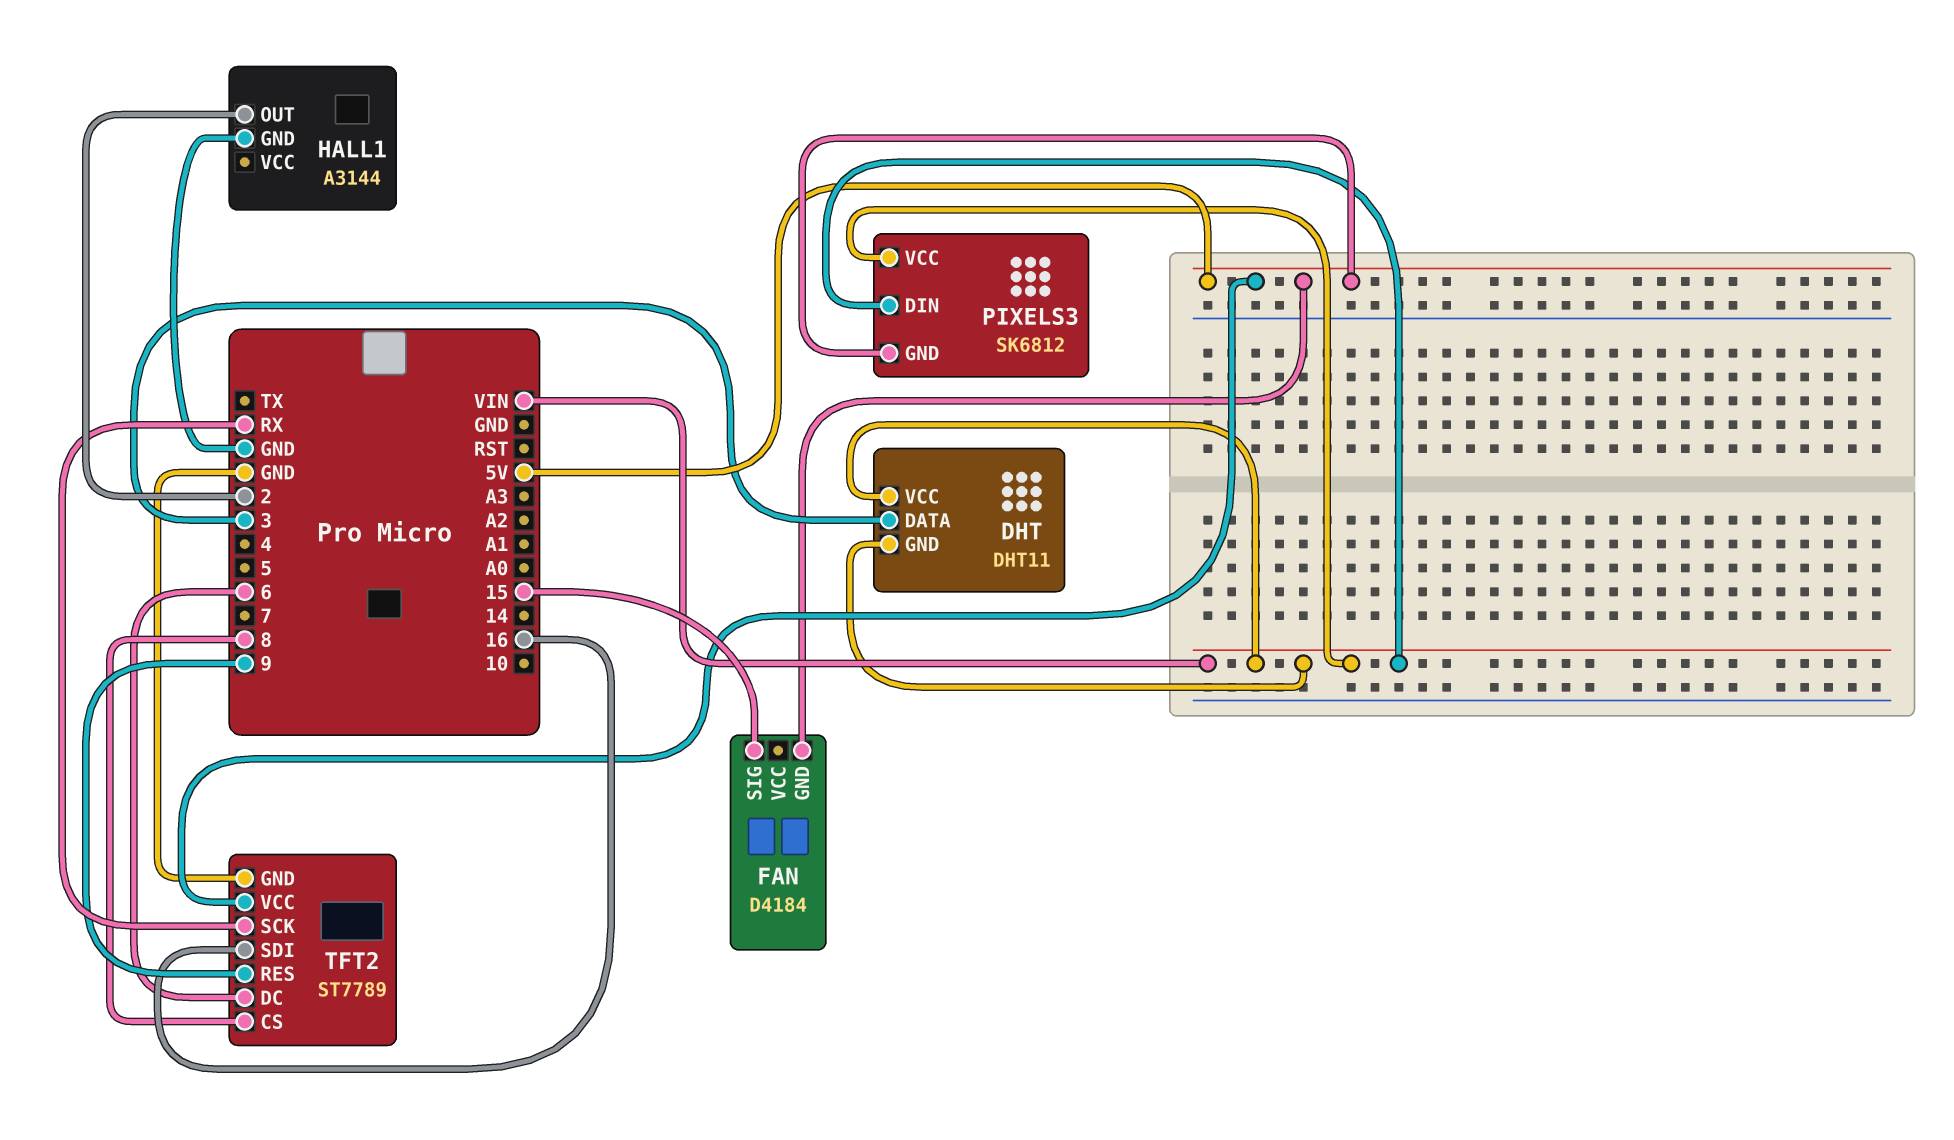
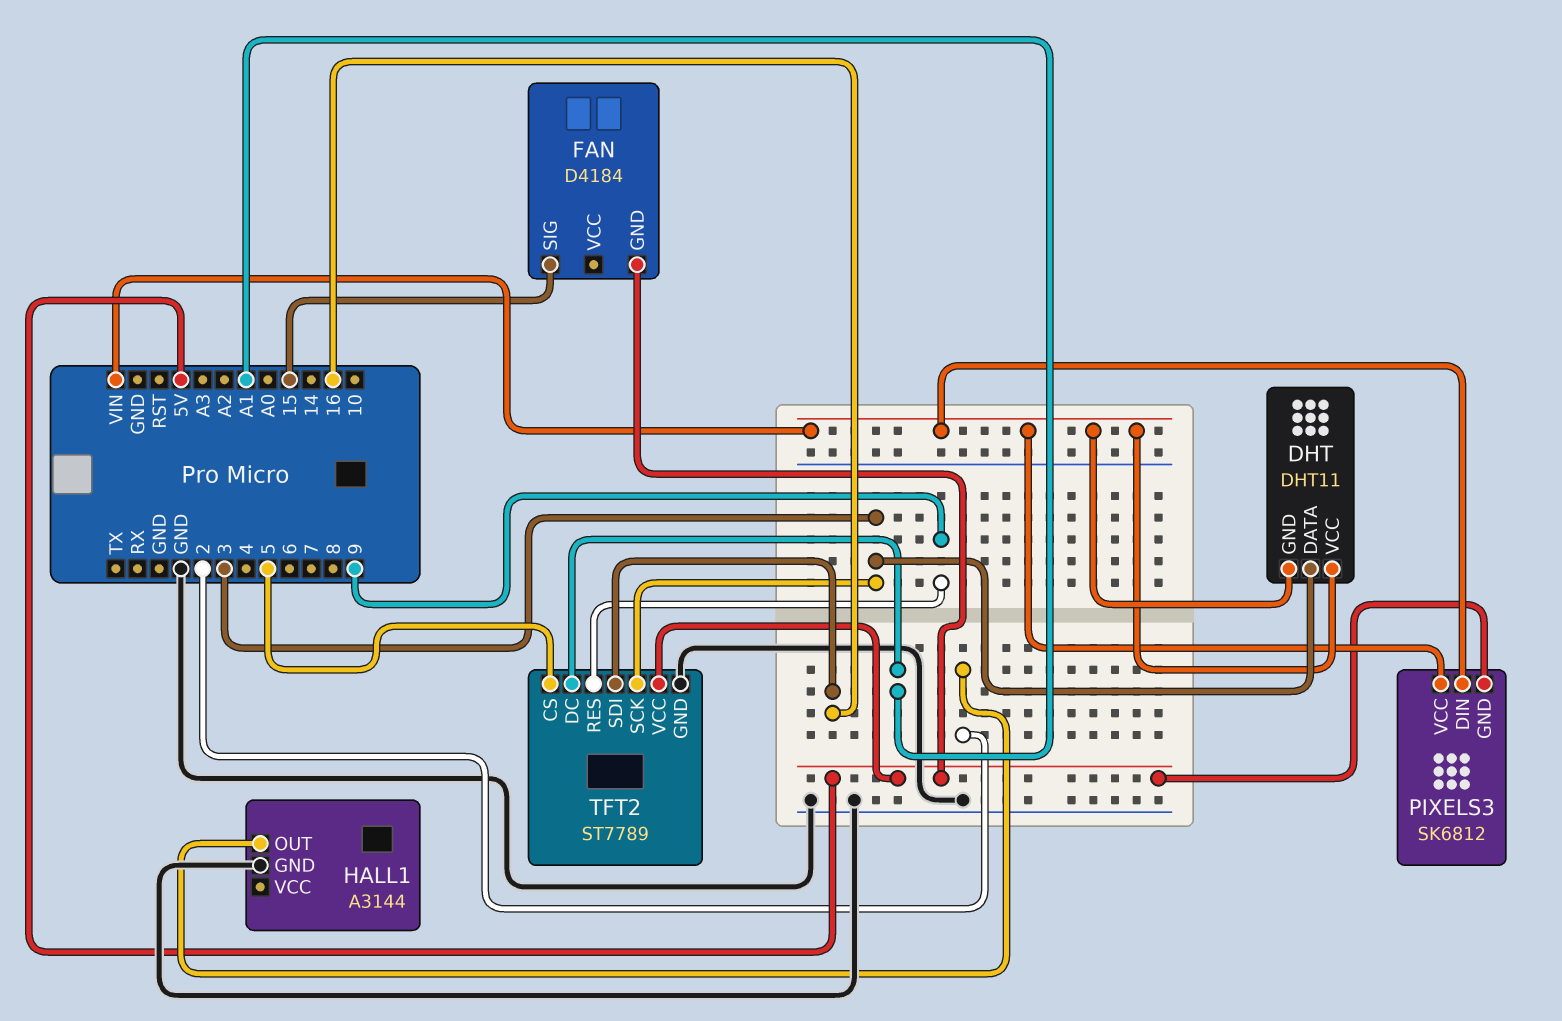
TFT2 pin CS: 8 -> 5
TFT2 pin DC: 6 -> A1
TFT2 pin SCK: RX -> 3

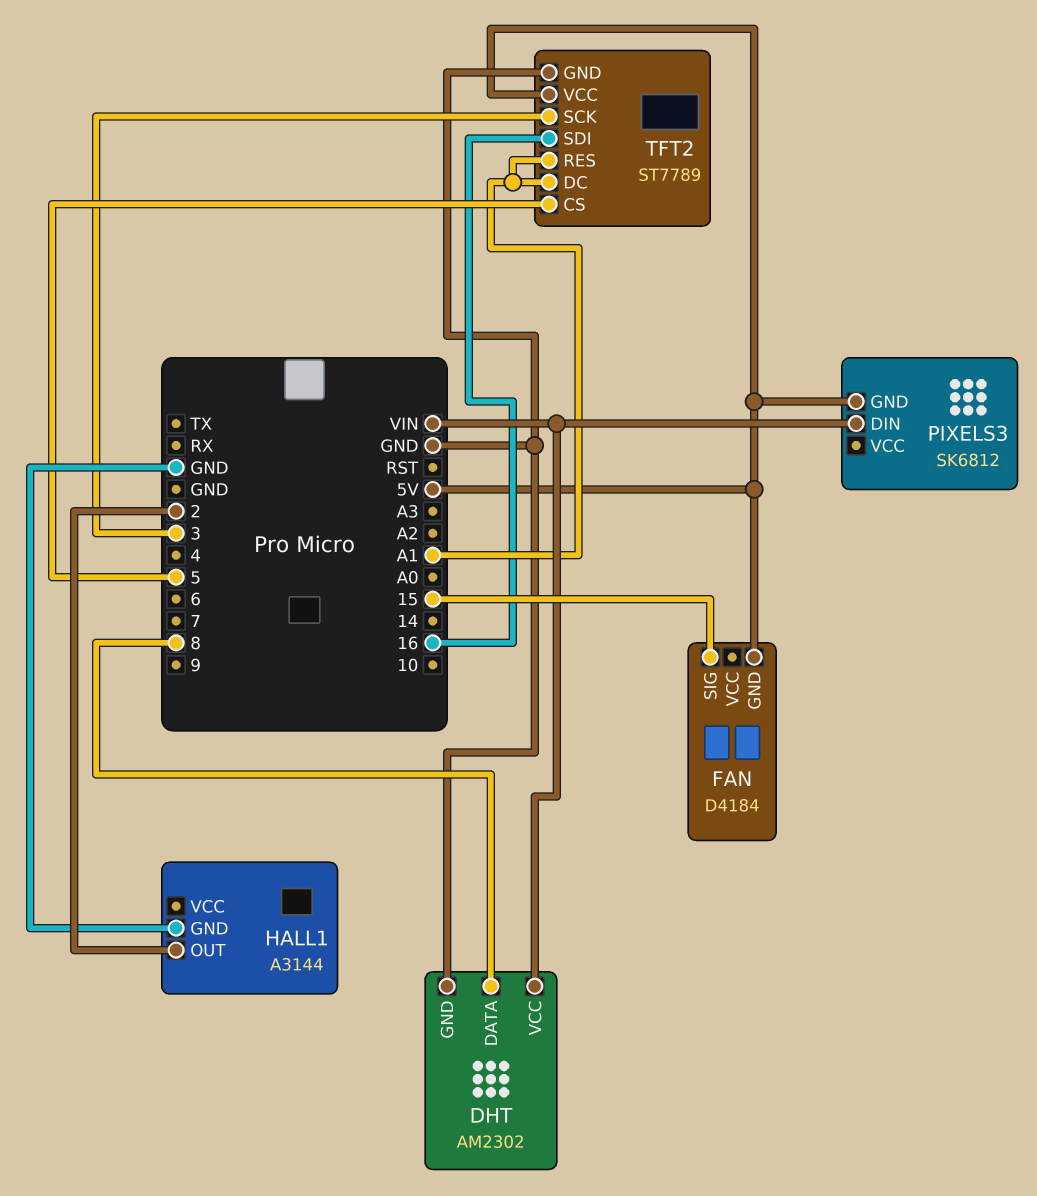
DHT: DHT11 -> AM2302
DHT pin DATA: 3 -> 8
DHT pin GND: VIN -> GND
PIXELS3 pin VCC: VIN -> none
TFT2 pin RES: 9 -> A1

